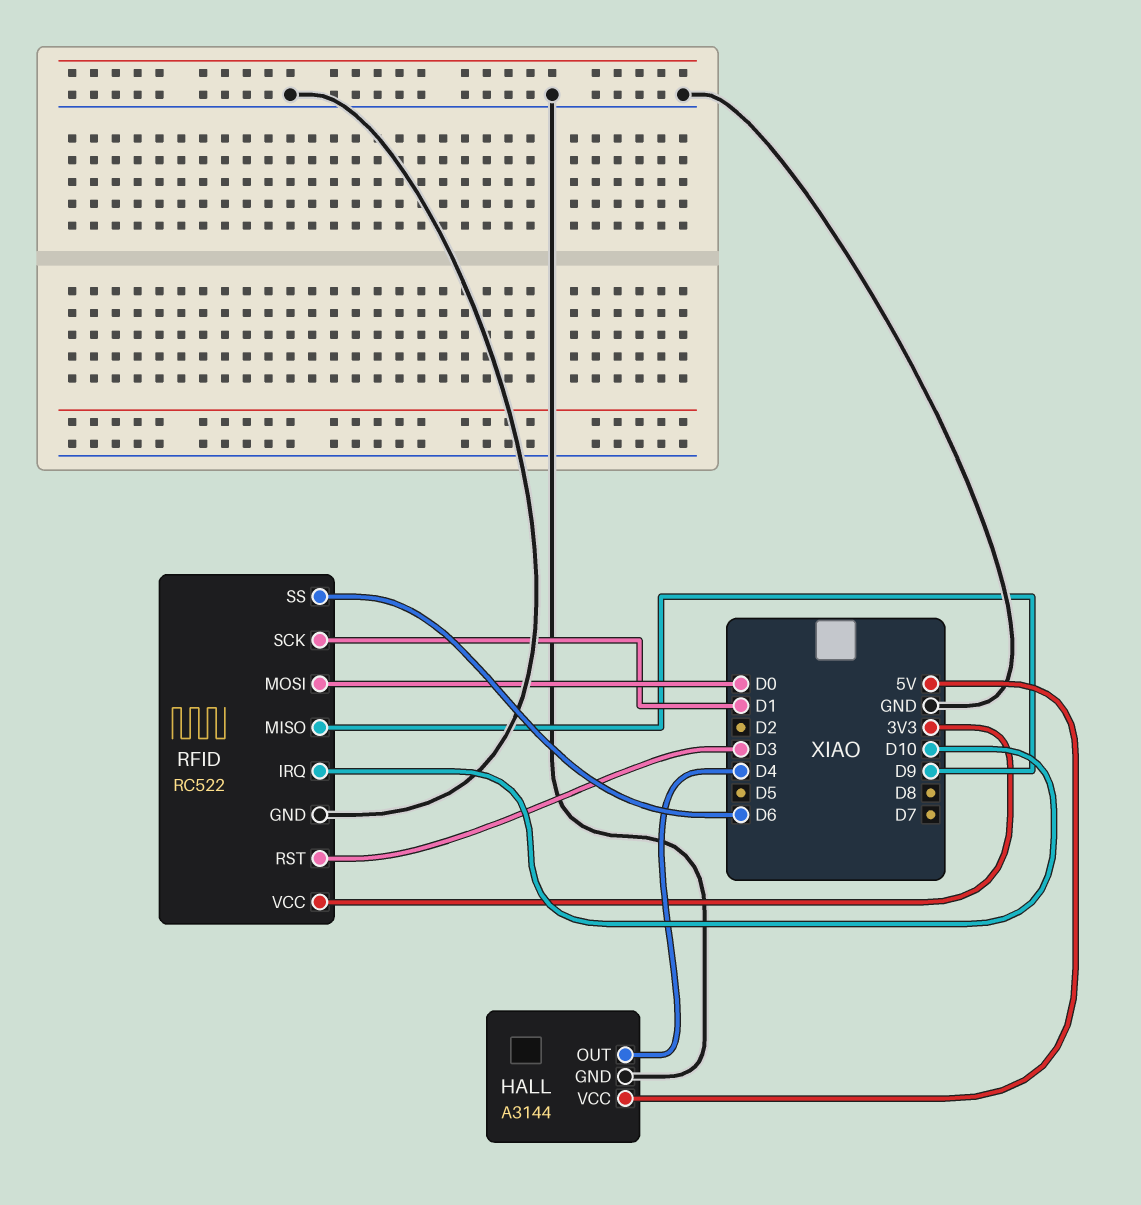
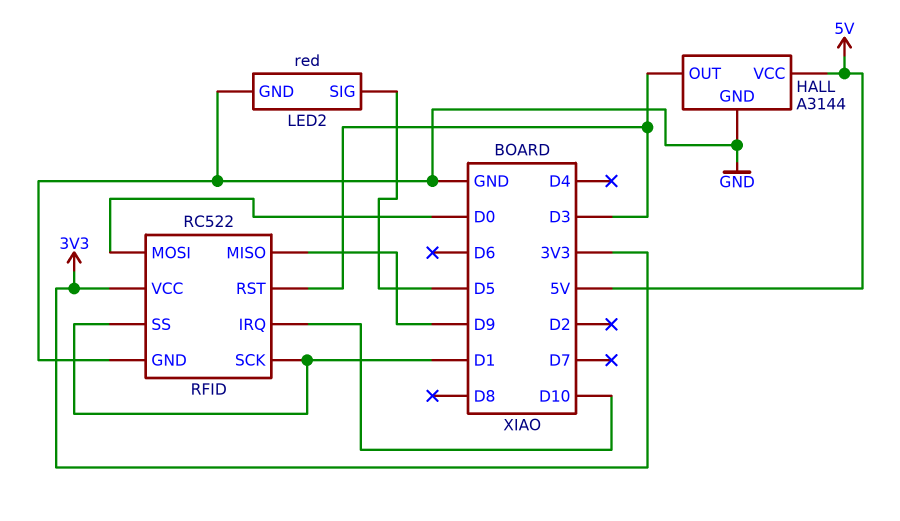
HALL pin OUT: D4 -> D3
LED2: none -> red
LED2 pin GND: none -> GND
LED2 pin SIG: none -> D5
RFID pin SS: D6 -> D1

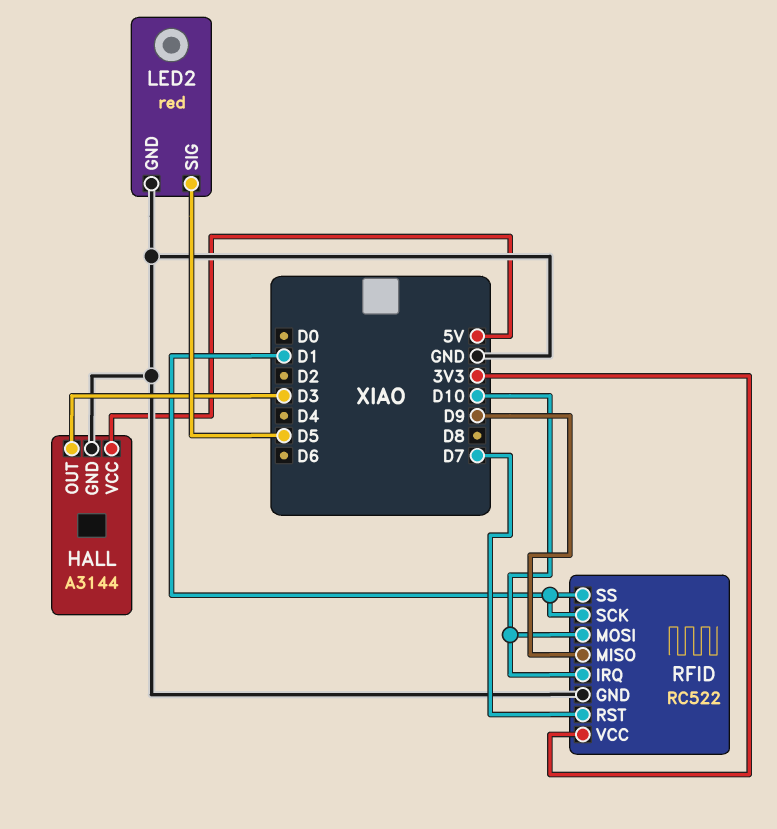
RFID pin MOSI: D0 -> D10
RFID pin RST: D3 -> D7

